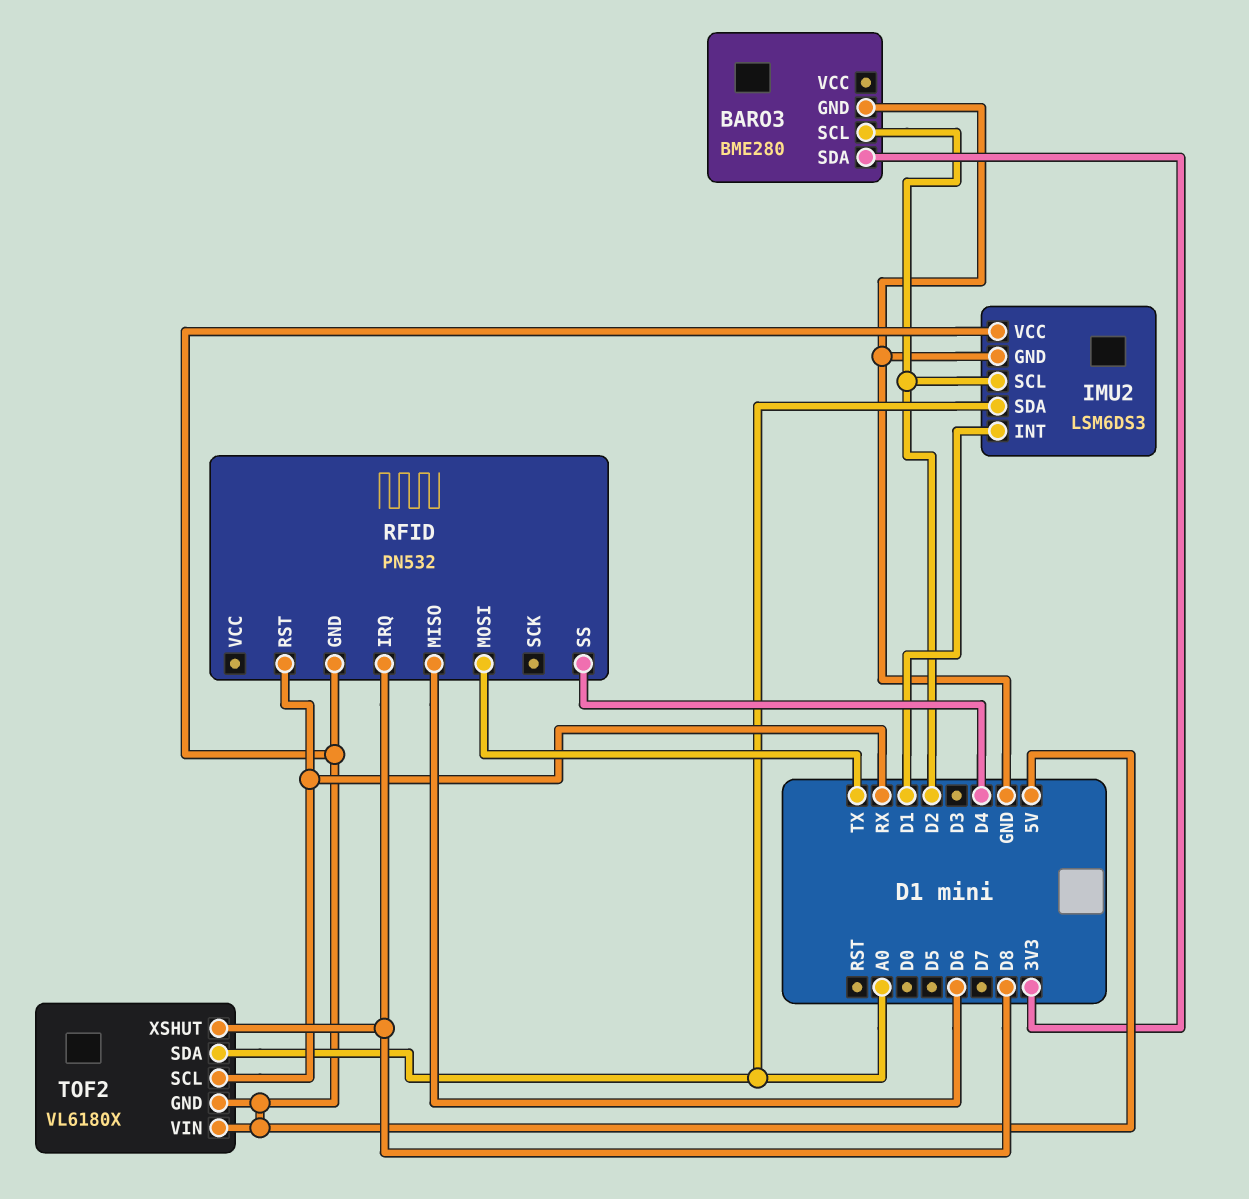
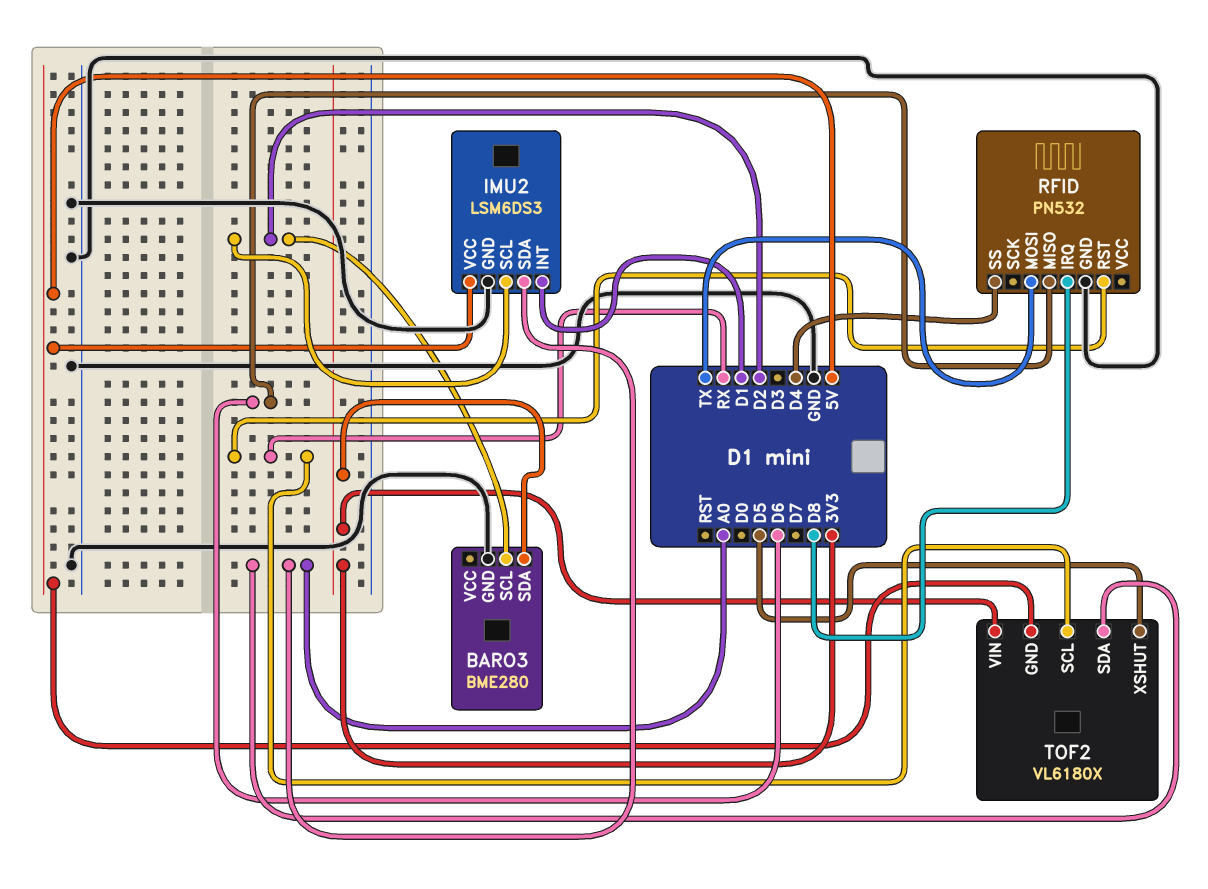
RFID pin GND: 5V -> GND
TOF2 pin VIN: 5V -> 3V3
TOF2 pin XSHUT: D8 -> D5

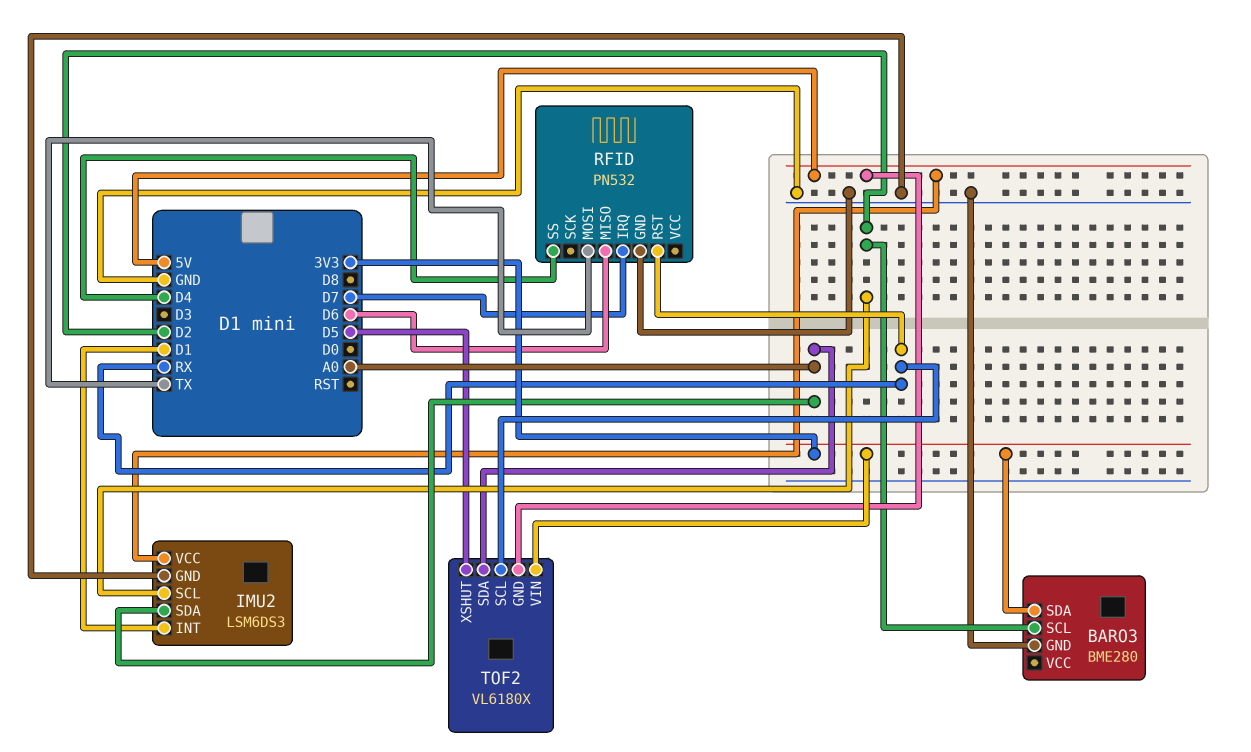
RFID pin IRQ: D8 -> D7

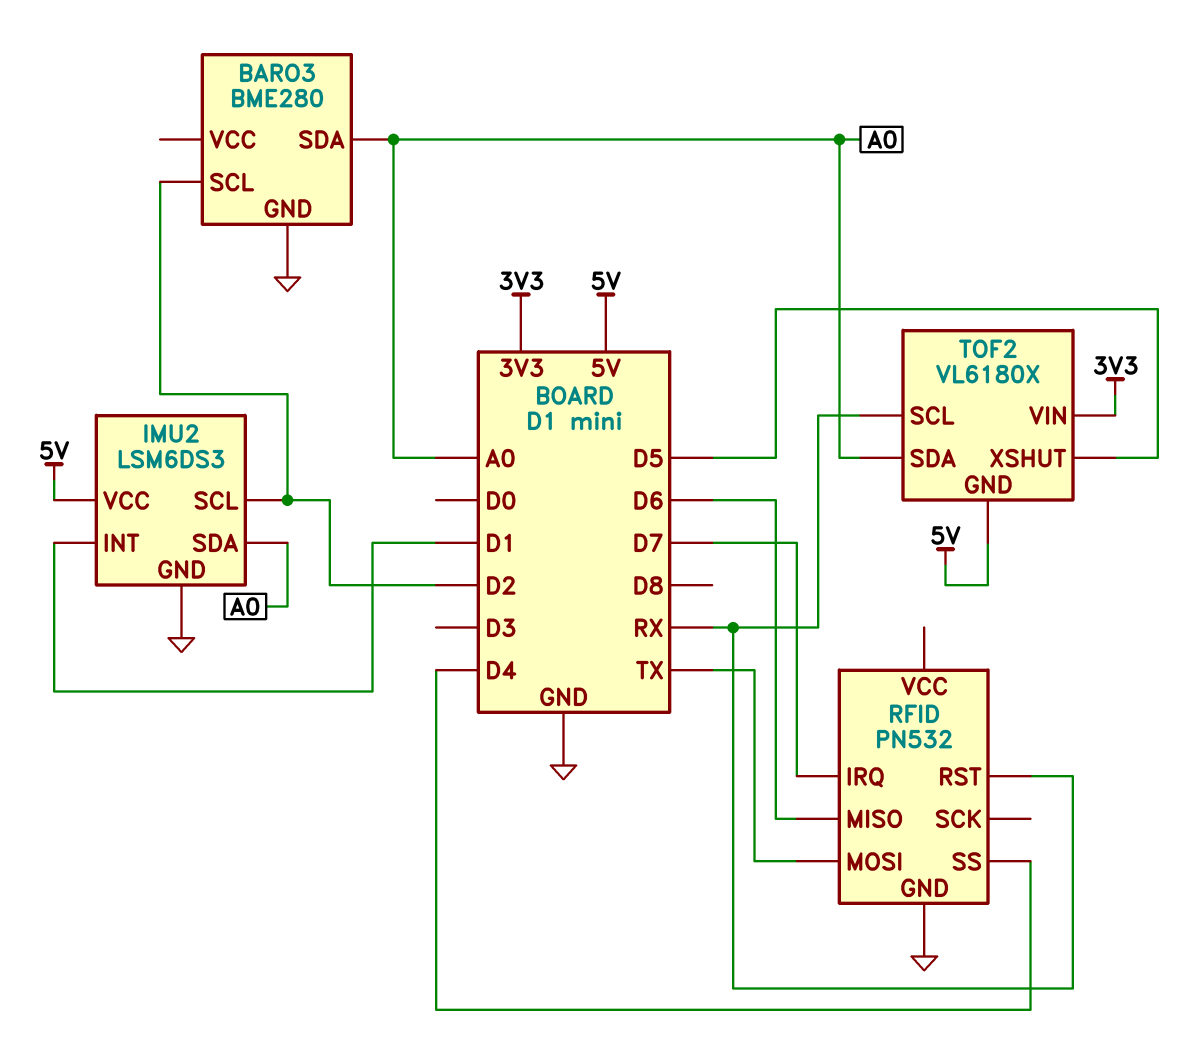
BARO3 pin SDA: 3V3 -> A0

